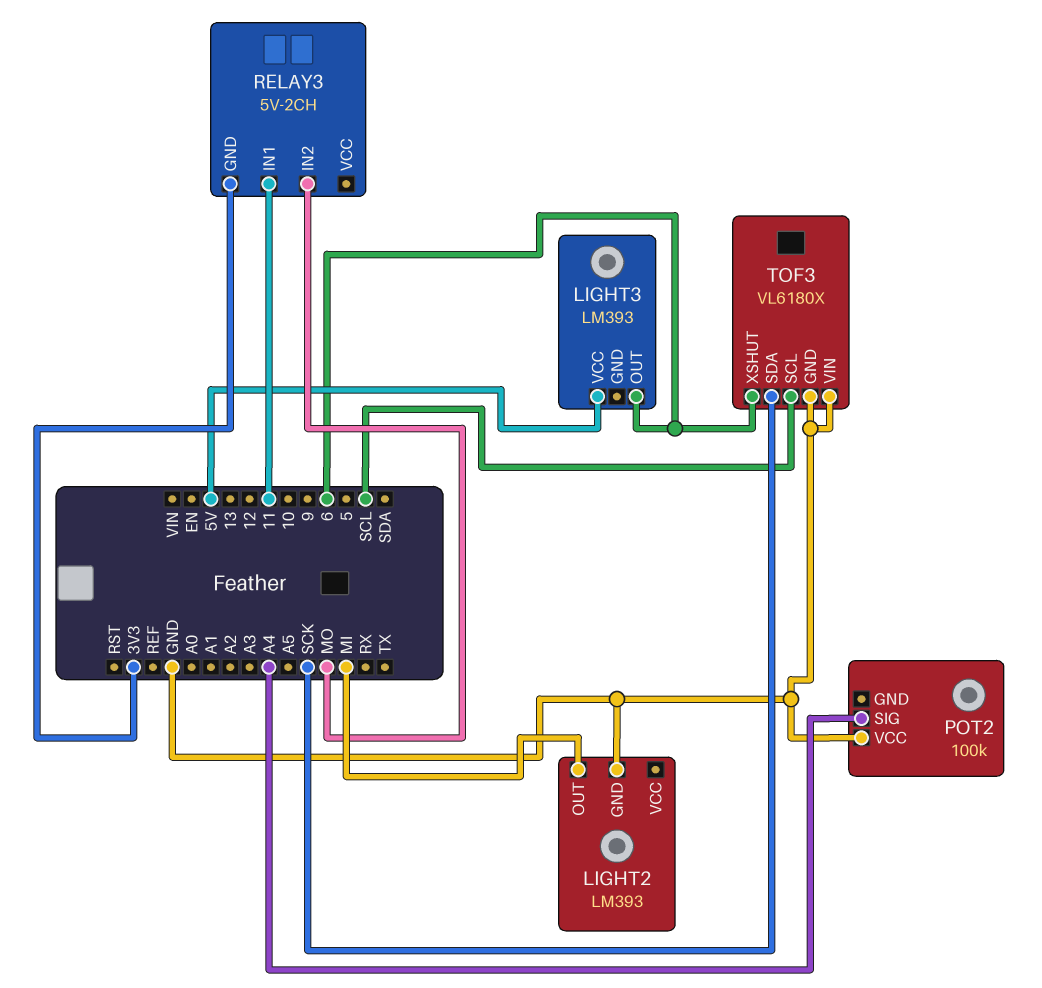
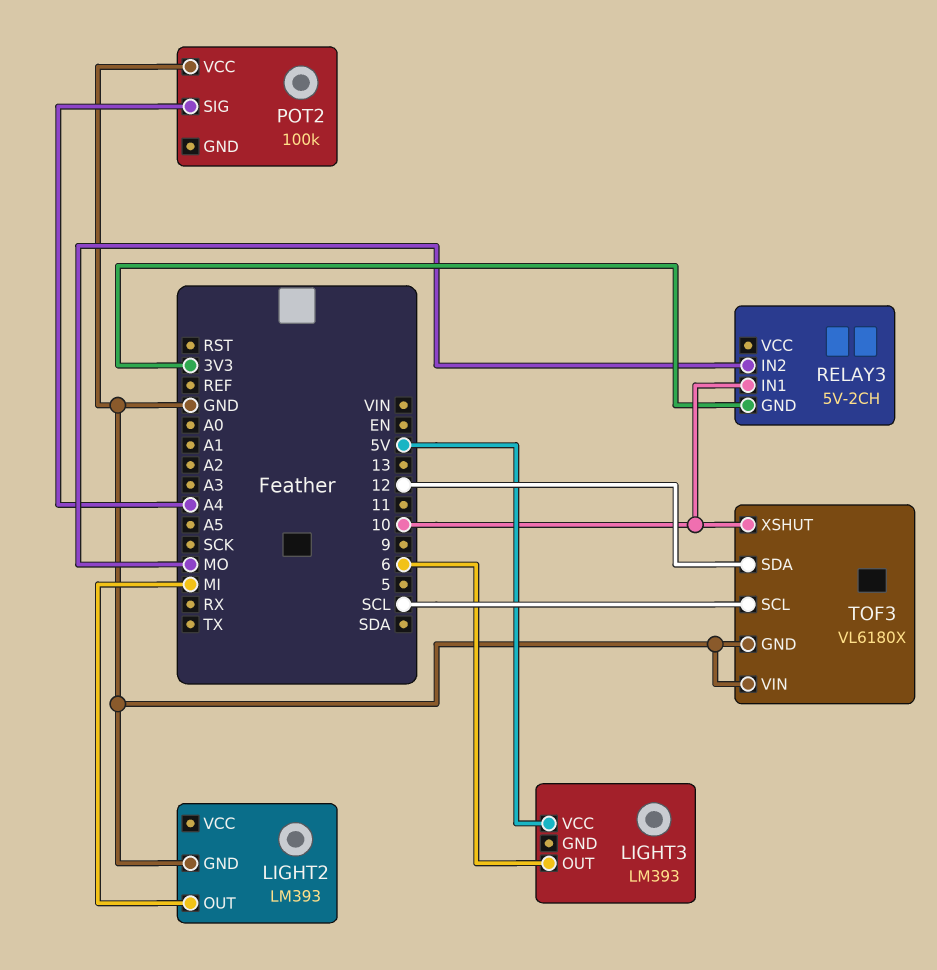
RELAY3 pin IN1: 11 -> 10
TOF3 pin SDA: SCK -> 12
TOF3 pin XSHUT: 6 -> 10

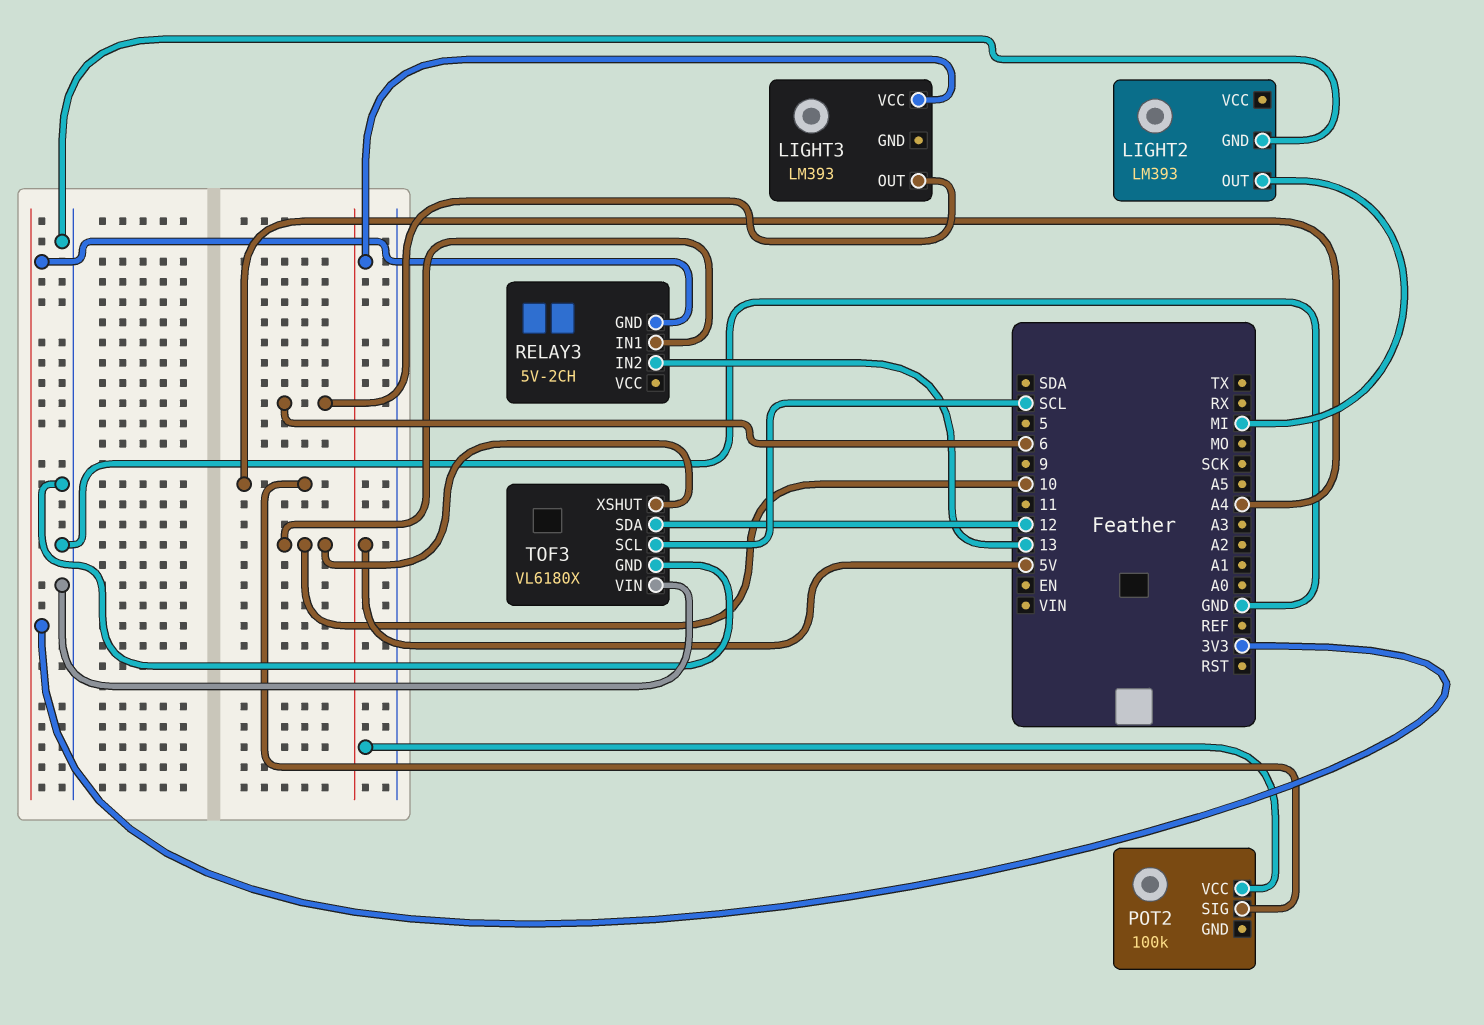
POT2 pin VCC: GND -> 5V
RELAY3 pin IN2: MO -> 13

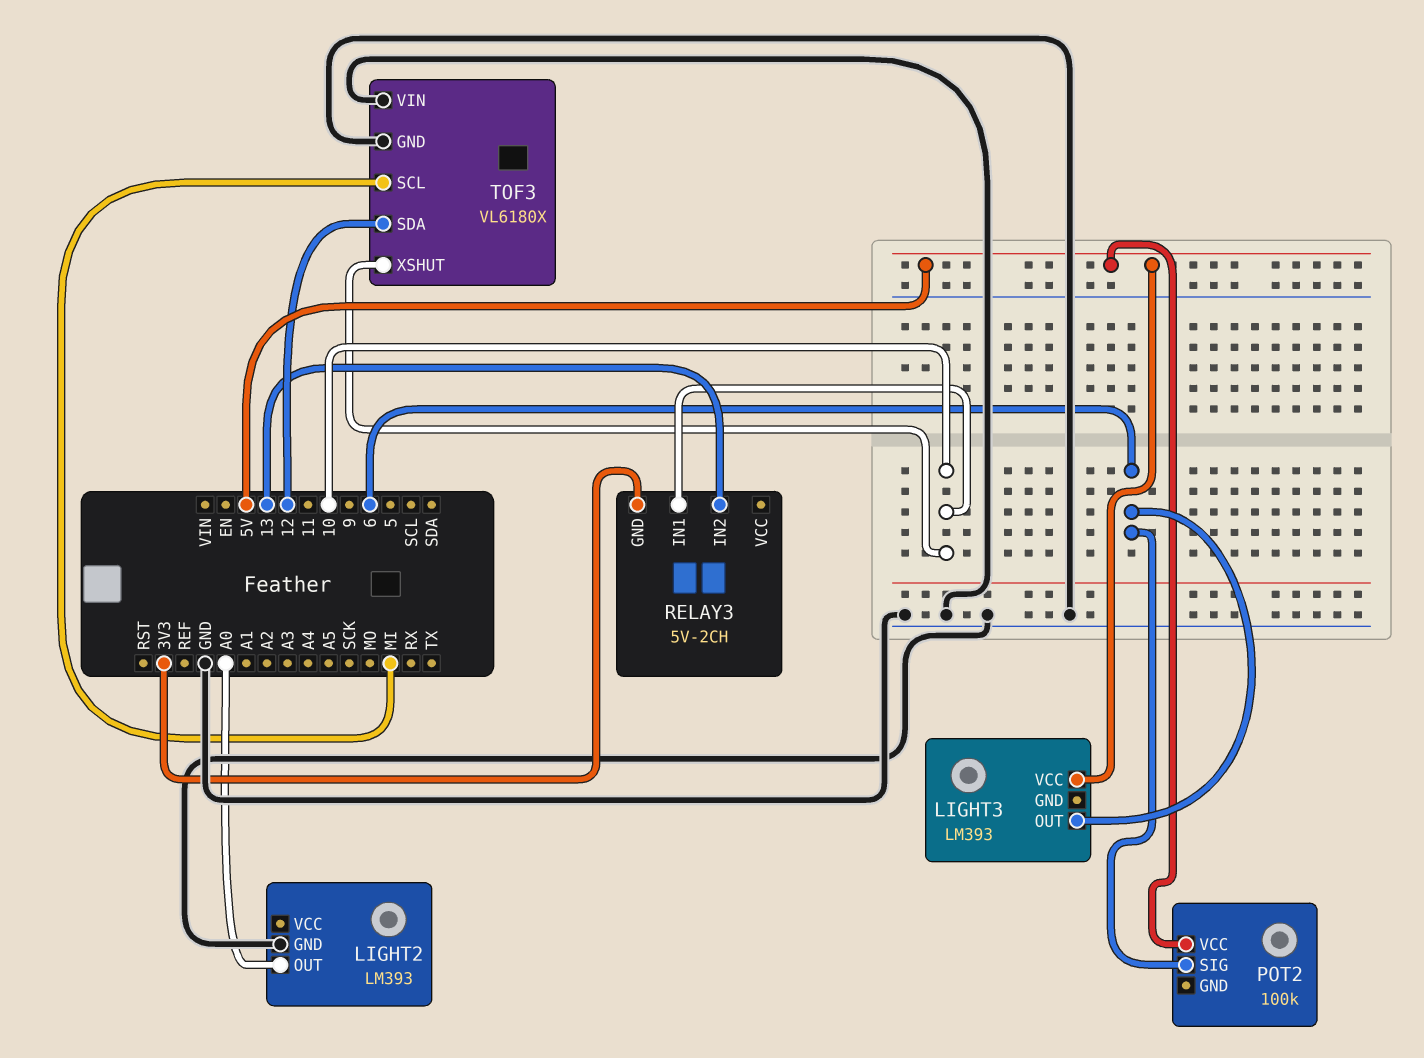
LIGHT2 pin OUT: MI -> A0
POT2 pin SIG: A4 -> 6
TOF3 pin SCL: SCL -> MI

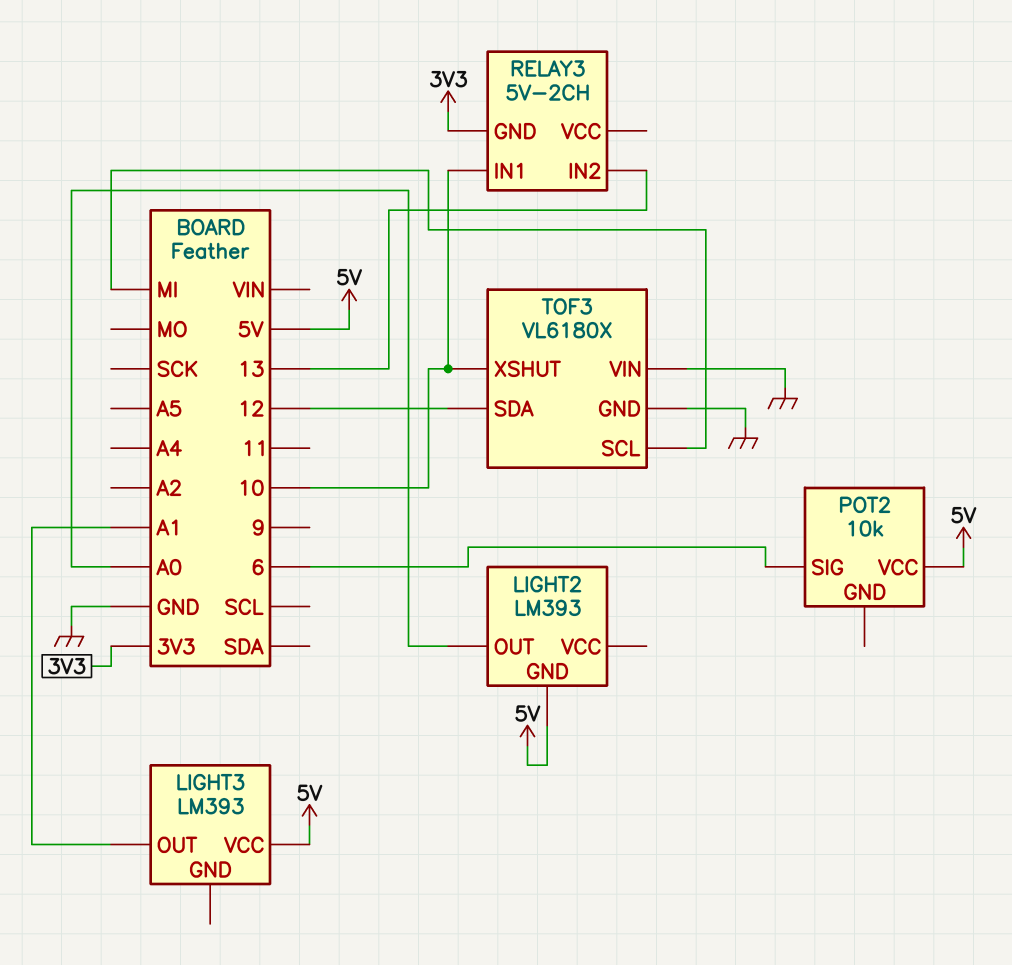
LIGHT2 pin GND: GND -> 5V
LIGHT3 pin OUT: 6 -> A1
POT2: 100k -> 10k

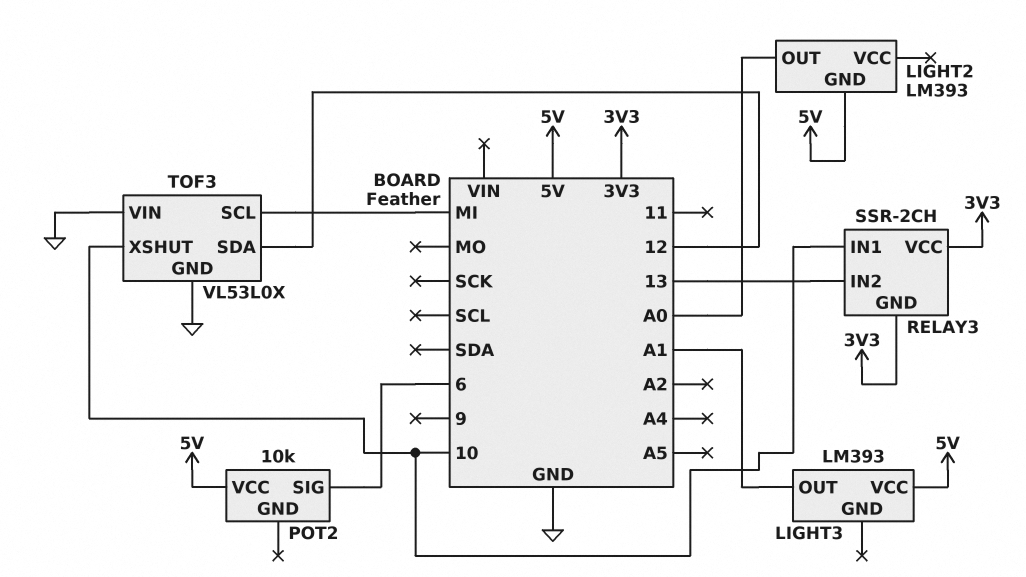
RELAY3: 5V-2CH -> SSR-2CH
RELAY3 pin VCC: none -> 3V3
TOF3: VL6180X -> VL53L0X

